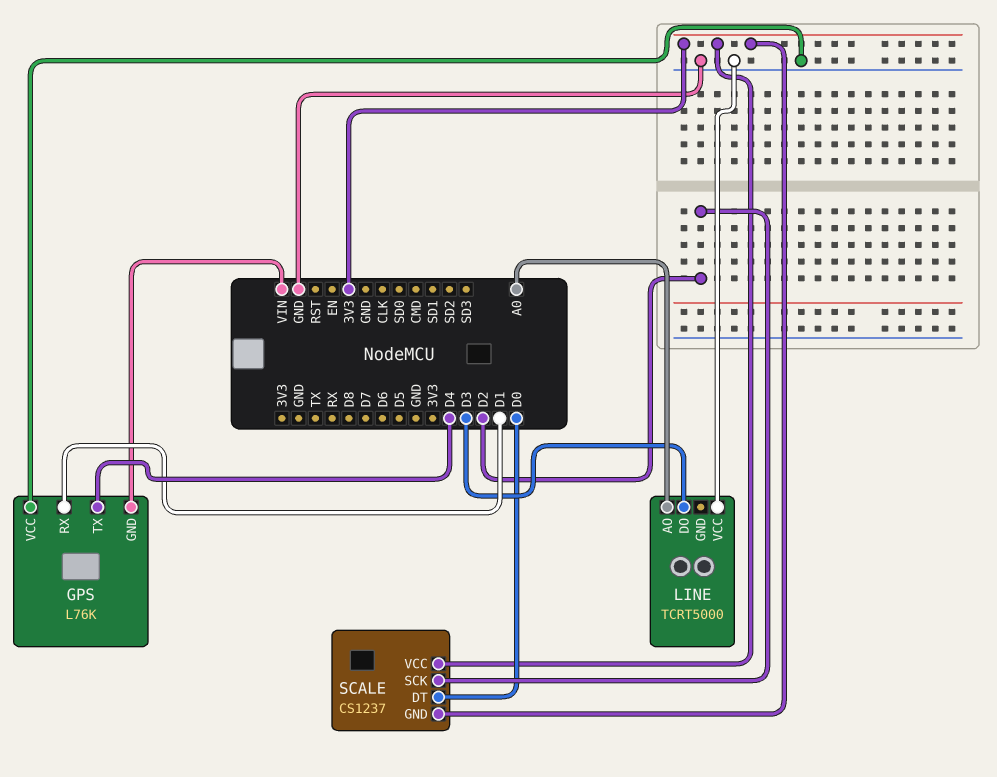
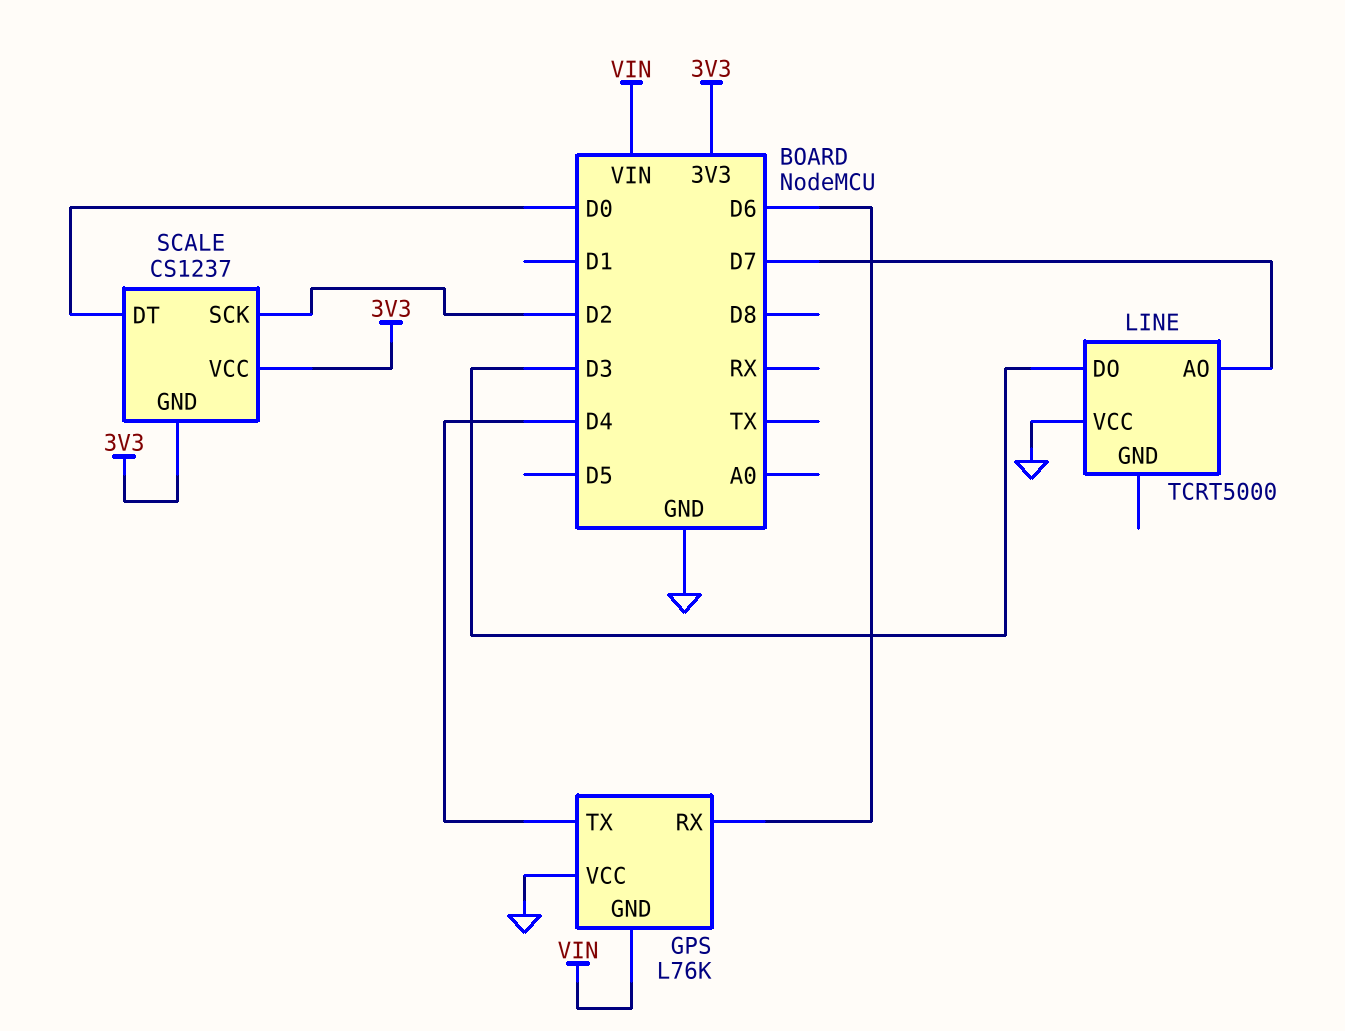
GPS pin RX: D1 -> D6
LINE pin AO: A0 -> D7

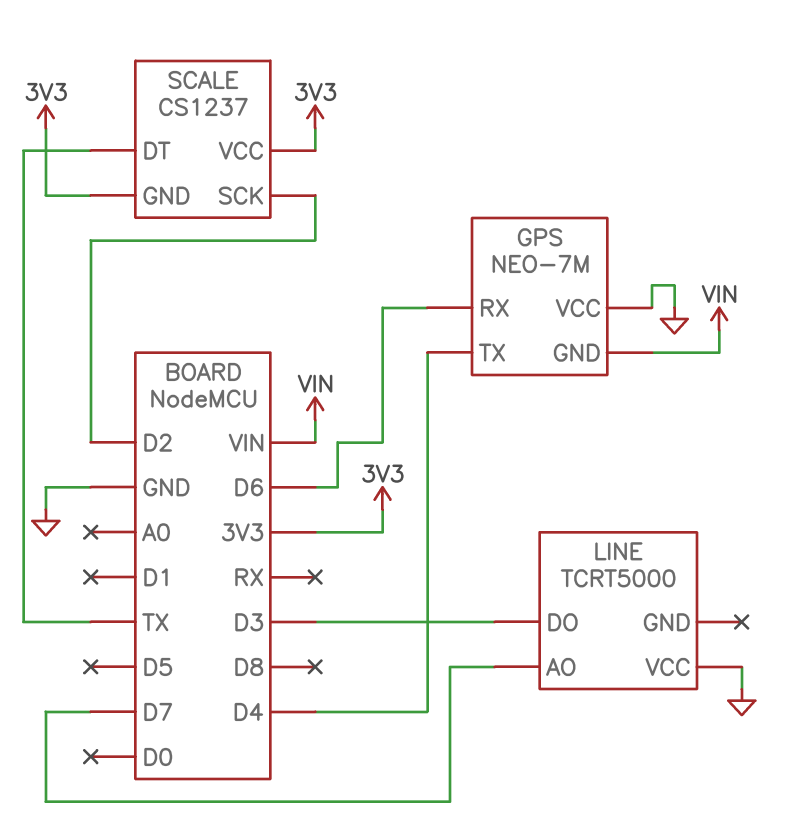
GPS: L76K -> NEO-7M
SCALE pin DT: D0 -> TX

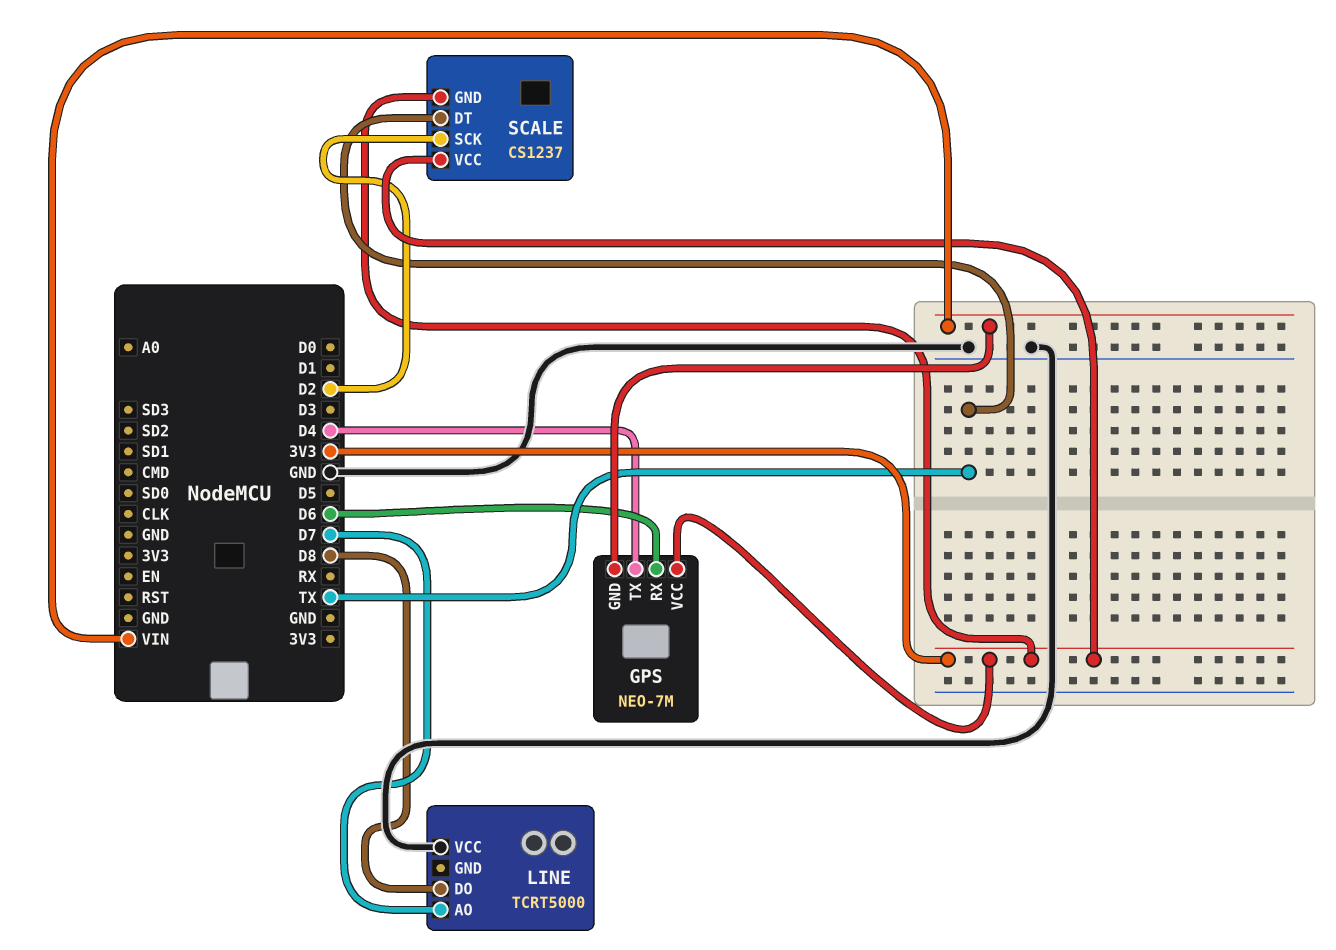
GPS pin VCC: GND -> 3V3
LINE pin DO: D3 -> D8

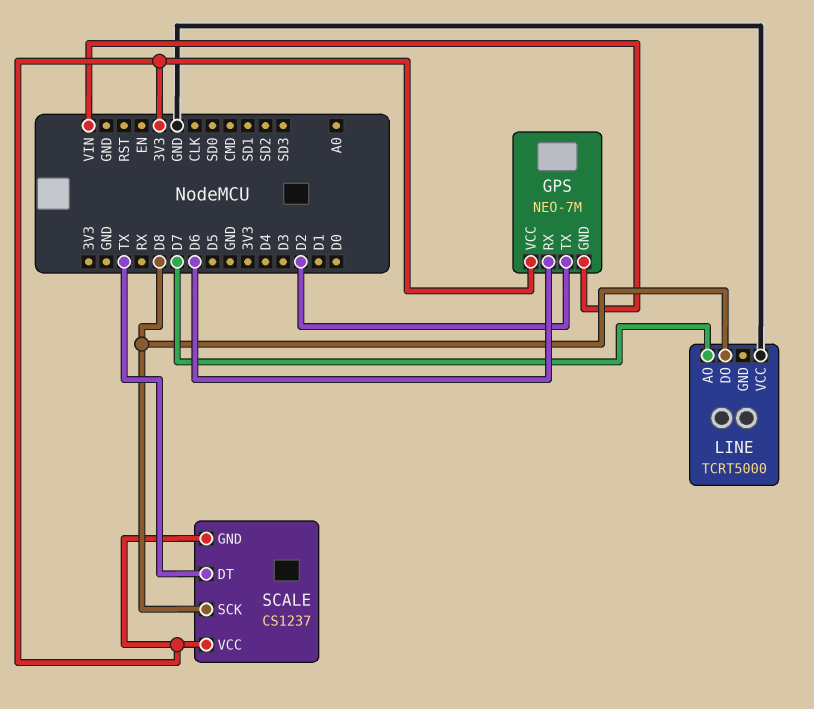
GPS pin TX: D4 -> D2
SCALE pin SCK: D2 -> D8

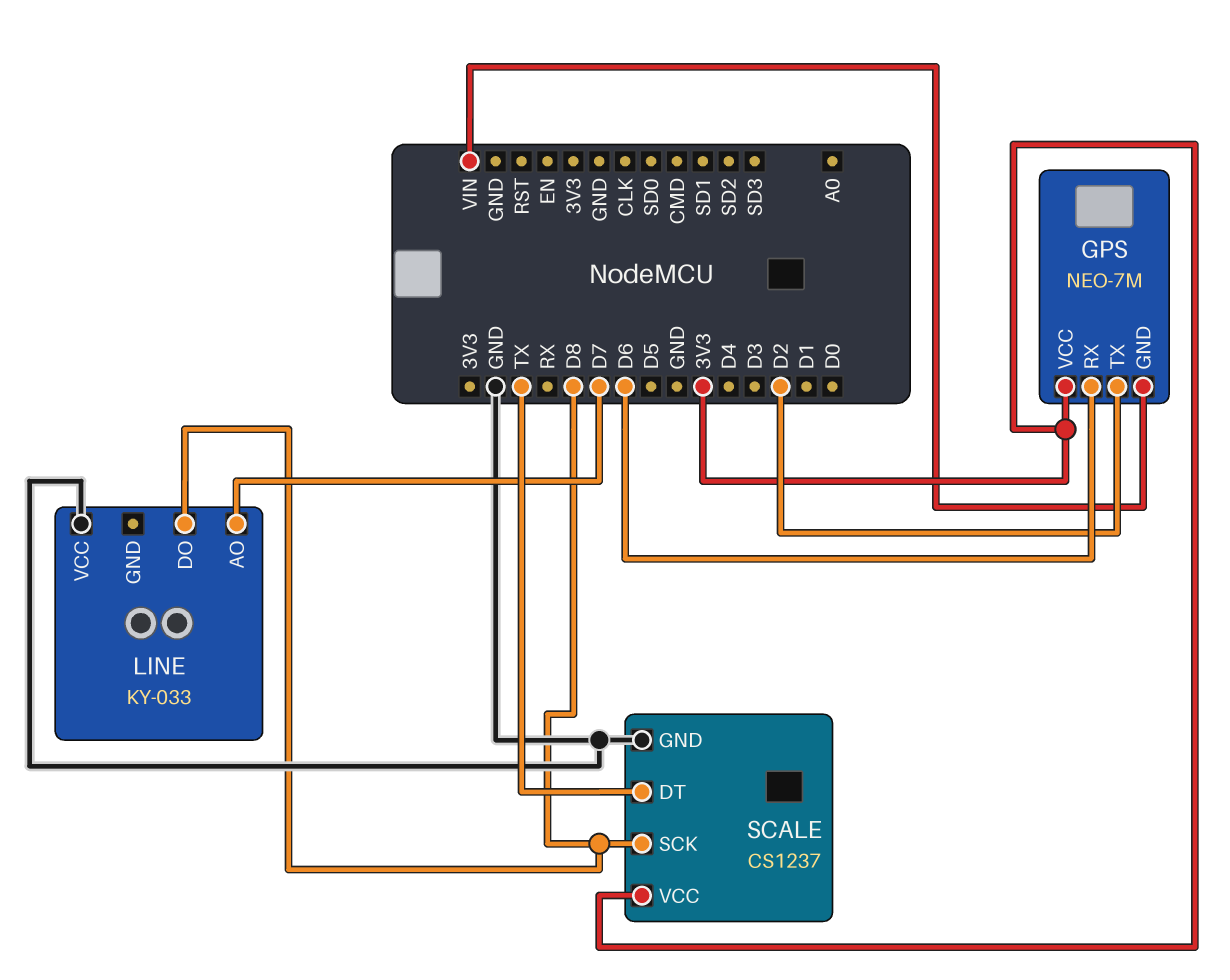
LINE: TCRT5000 -> KY-033
SCALE pin GND: 3V3 -> GND

